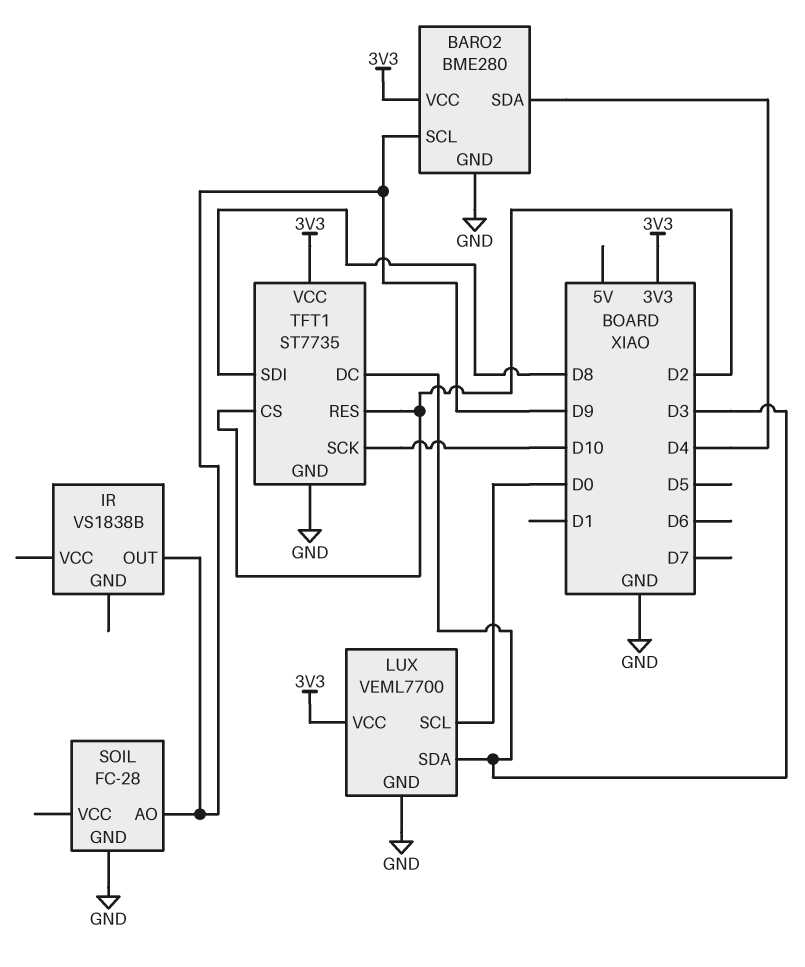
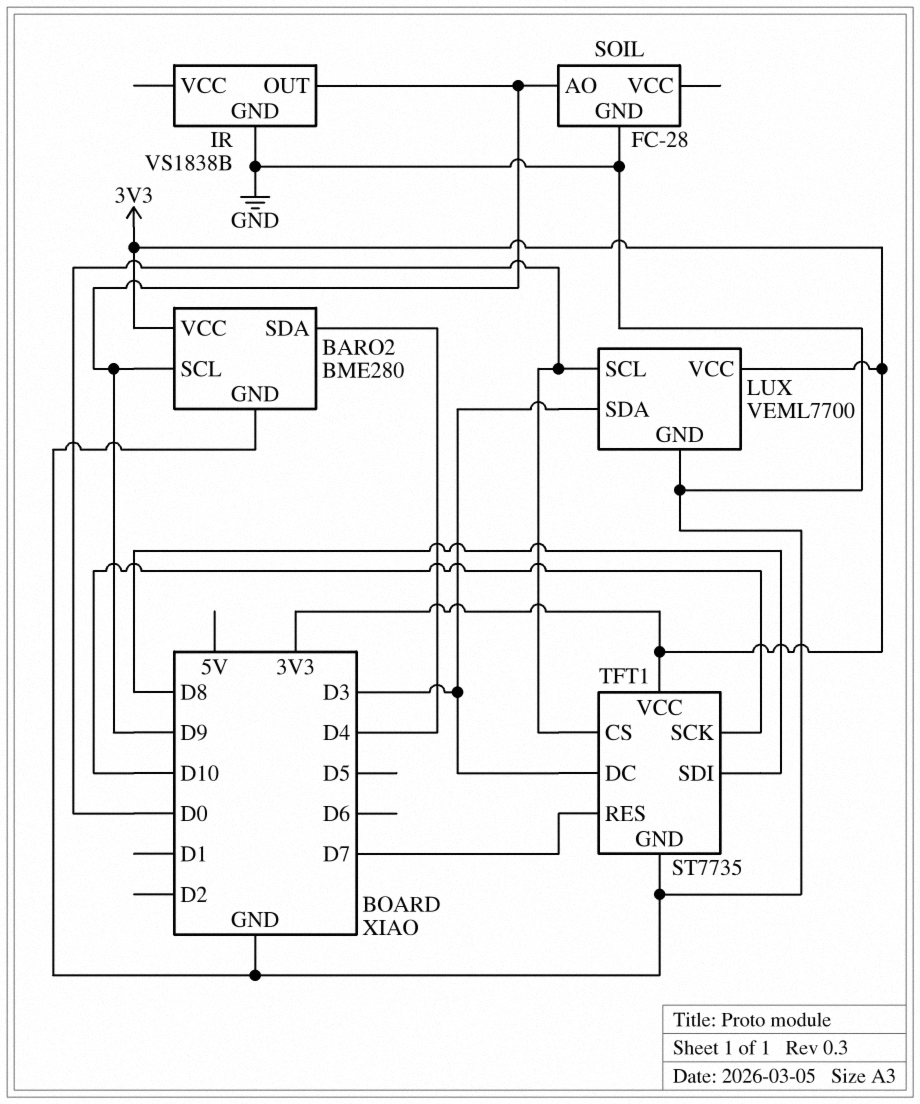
IR pin GND: none -> GND
TFT1 pin CS: D2 -> D0
TFT1 pin RES: D2 -> D7

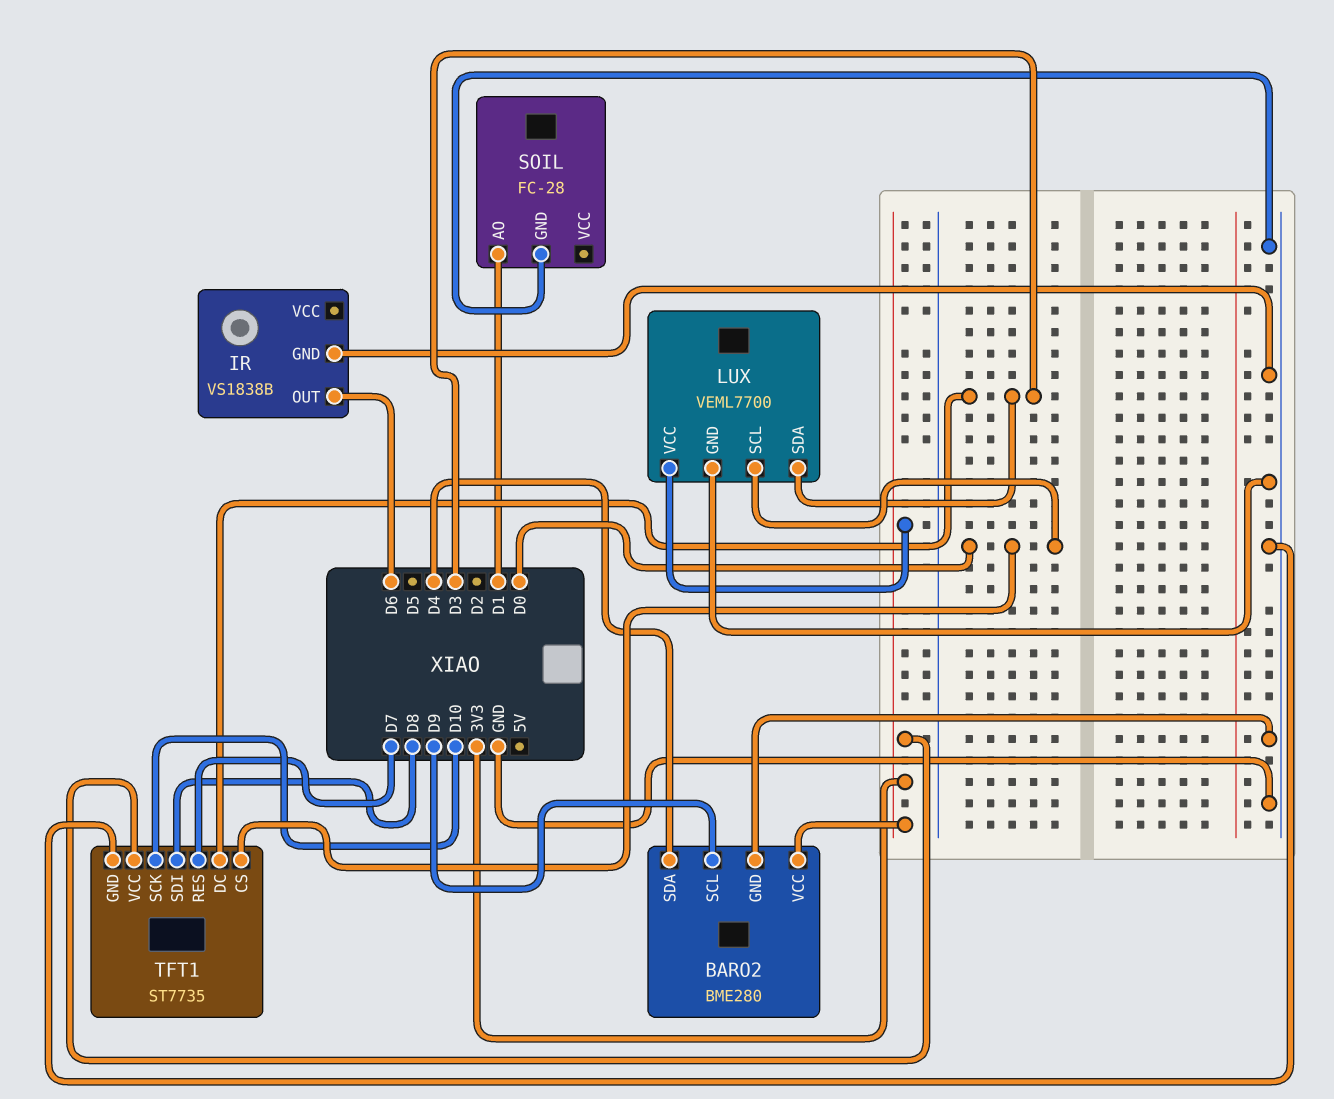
IR pin OUT: D9 -> D6
SOIL pin AO: D9 -> D1

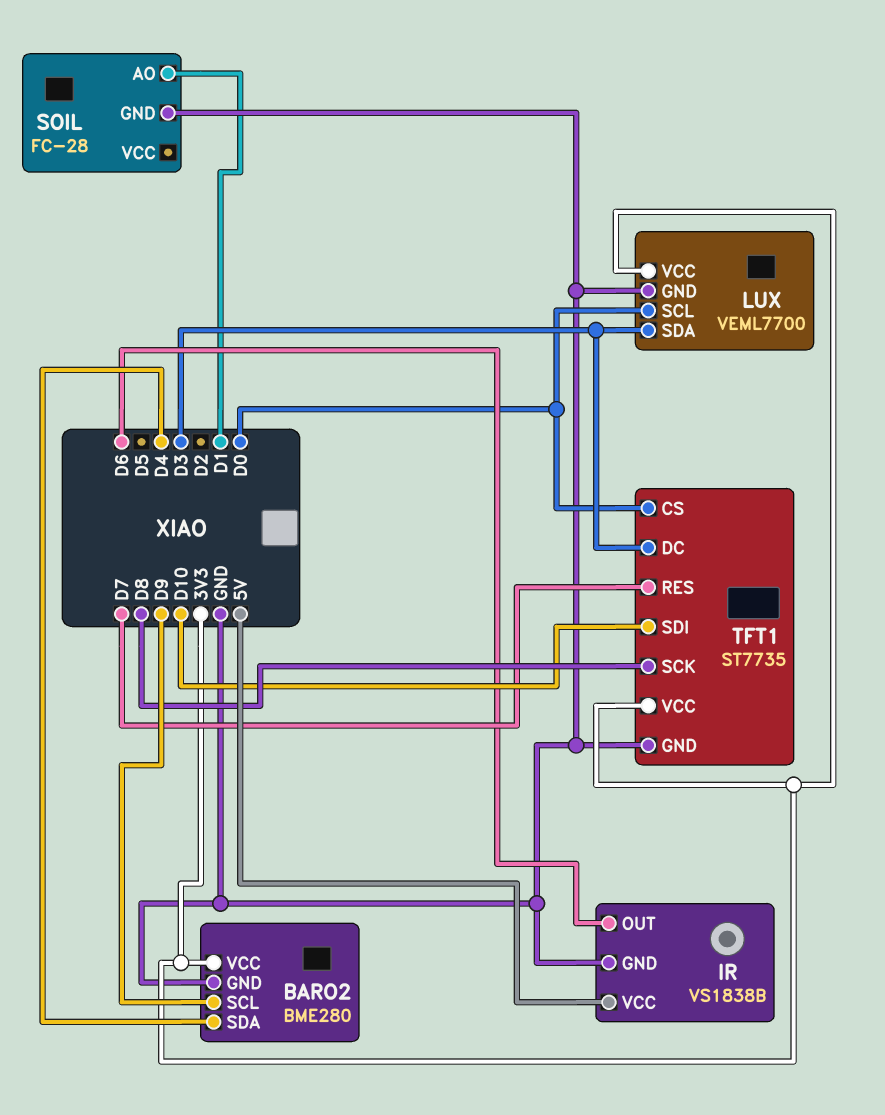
IR pin VCC: none -> 5V
TFT1 pin SCK: D10 -> D8
TFT1 pin SDI: D8 -> D10

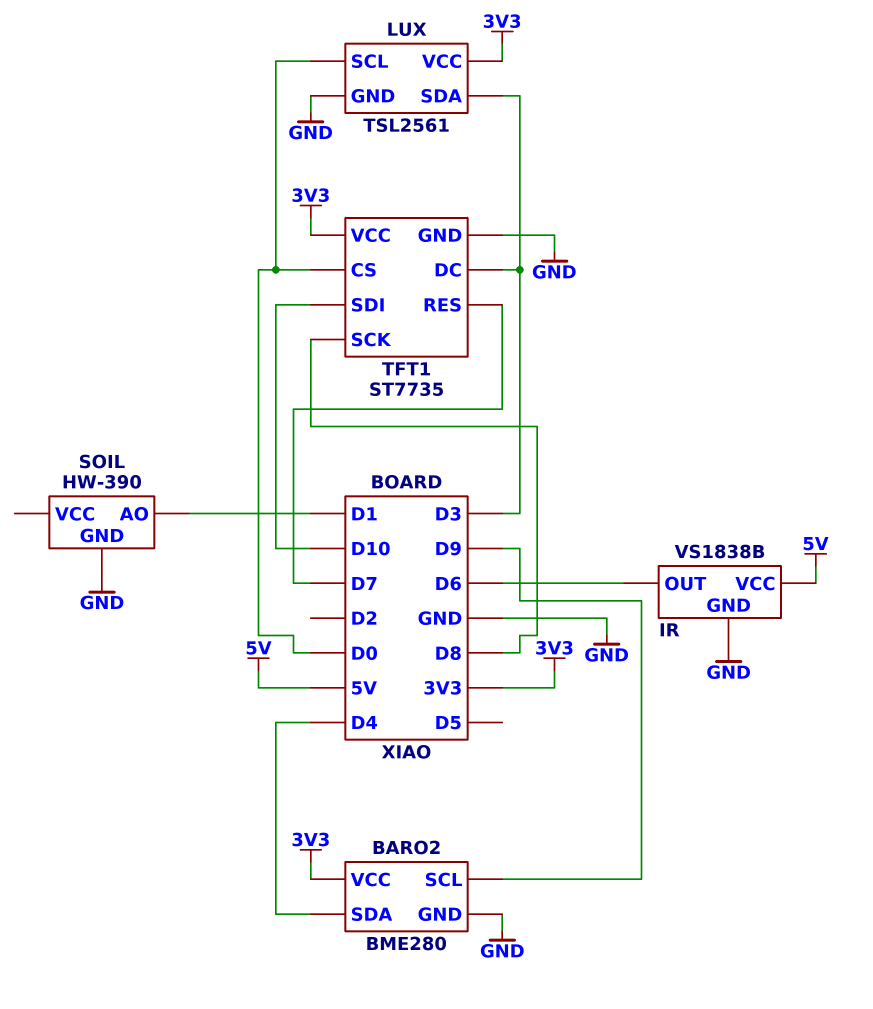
LUX: VEML7700 -> TSL2561
SOIL: FC-28 -> HW-390

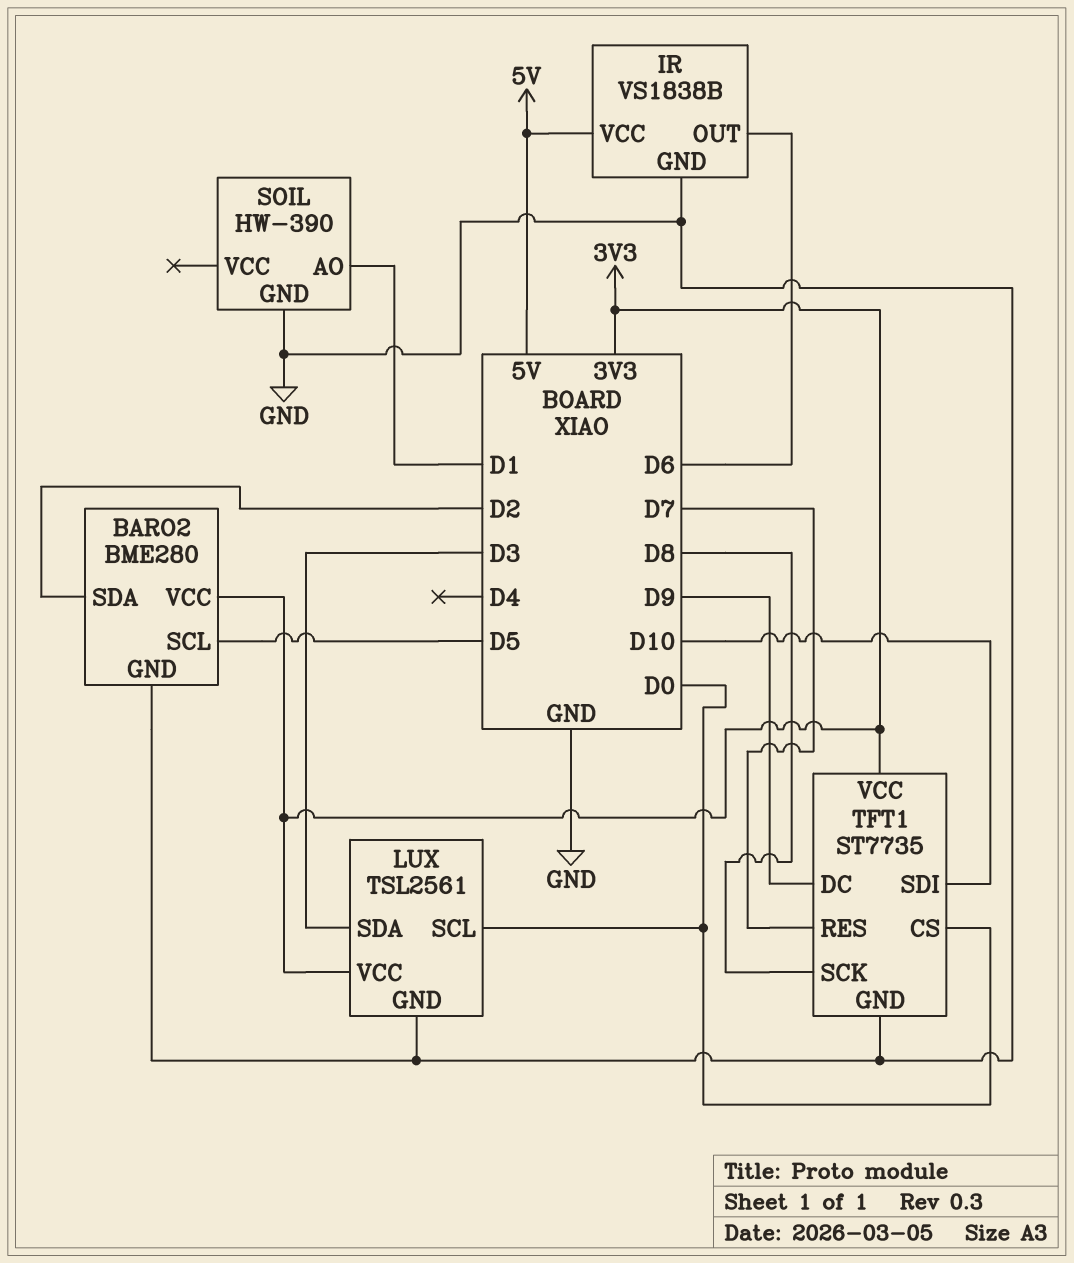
BARO2 pin SCL: D9 -> D5
BARO2 pin SDA: D4 -> D2
TFT1 pin DC: D3 -> D9

